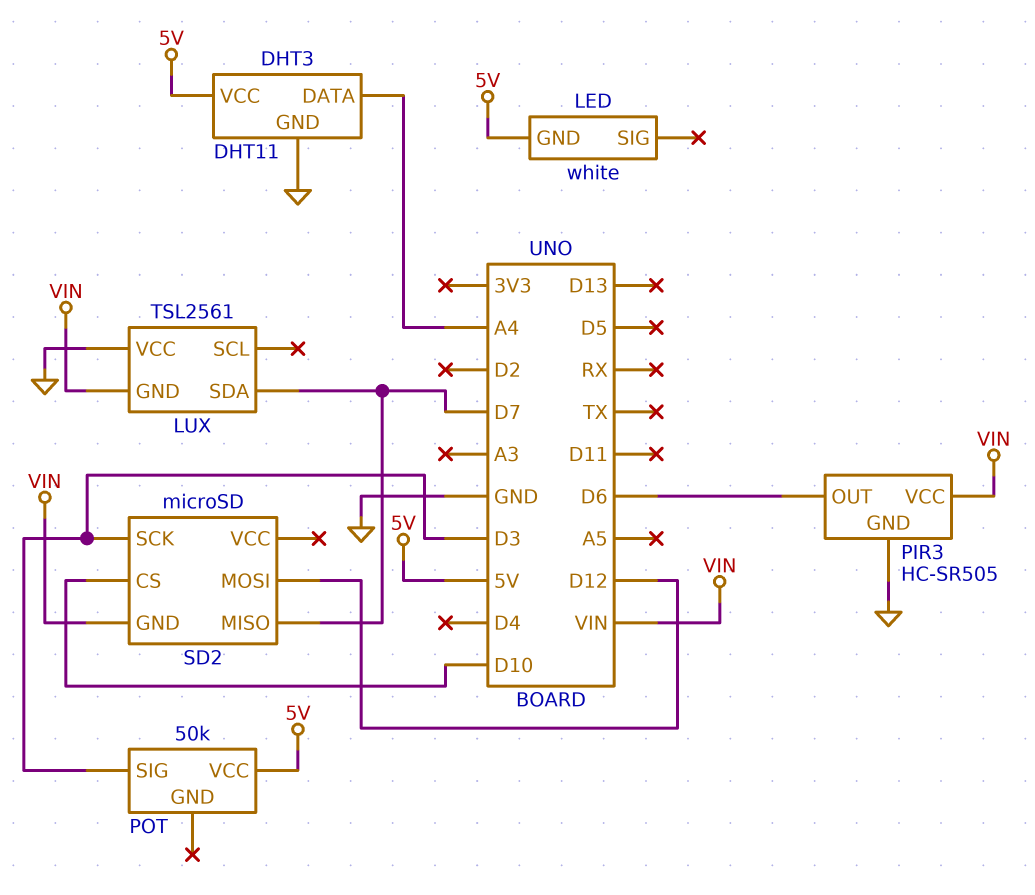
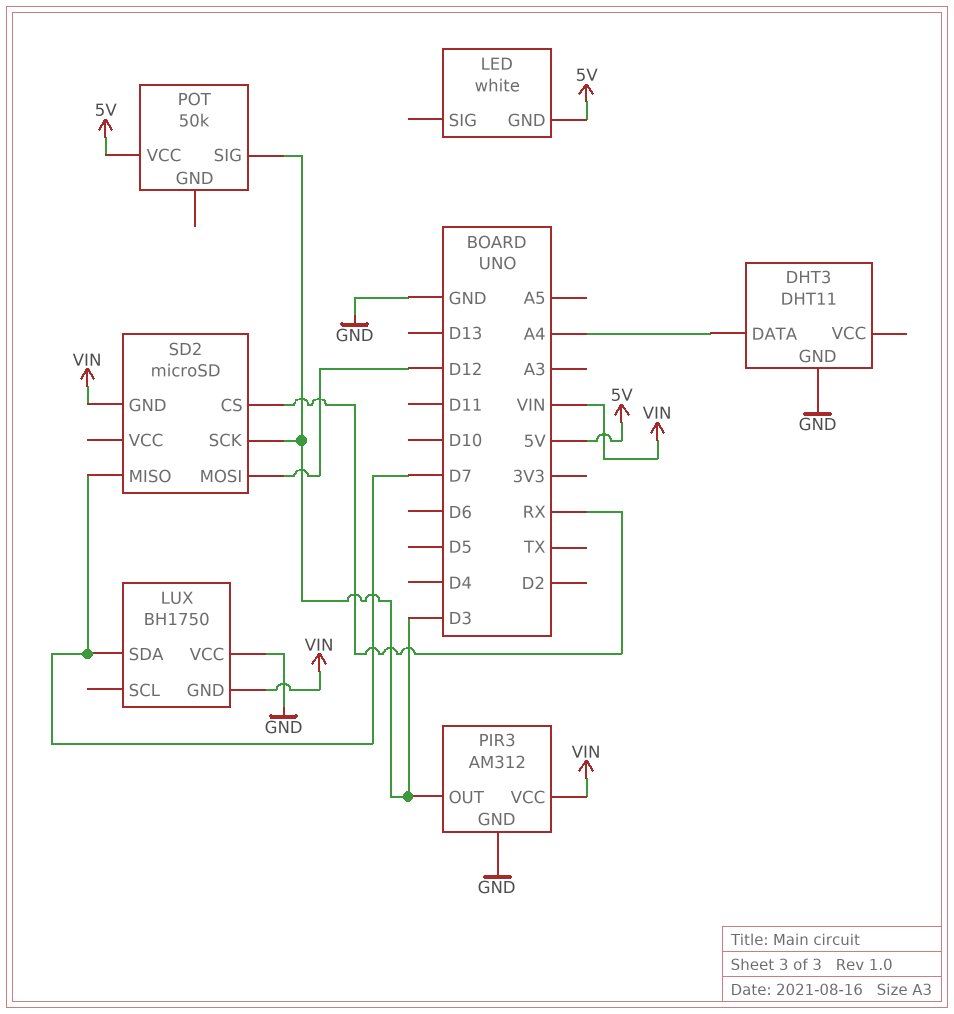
DHT3 pin VCC: 5V -> none
LUX: TSL2561 -> BH1750
PIR3: HC-SR505 -> AM312
PIR3 pin OUT: D6 -> D3
SD2 pin CS: D10 -> RX

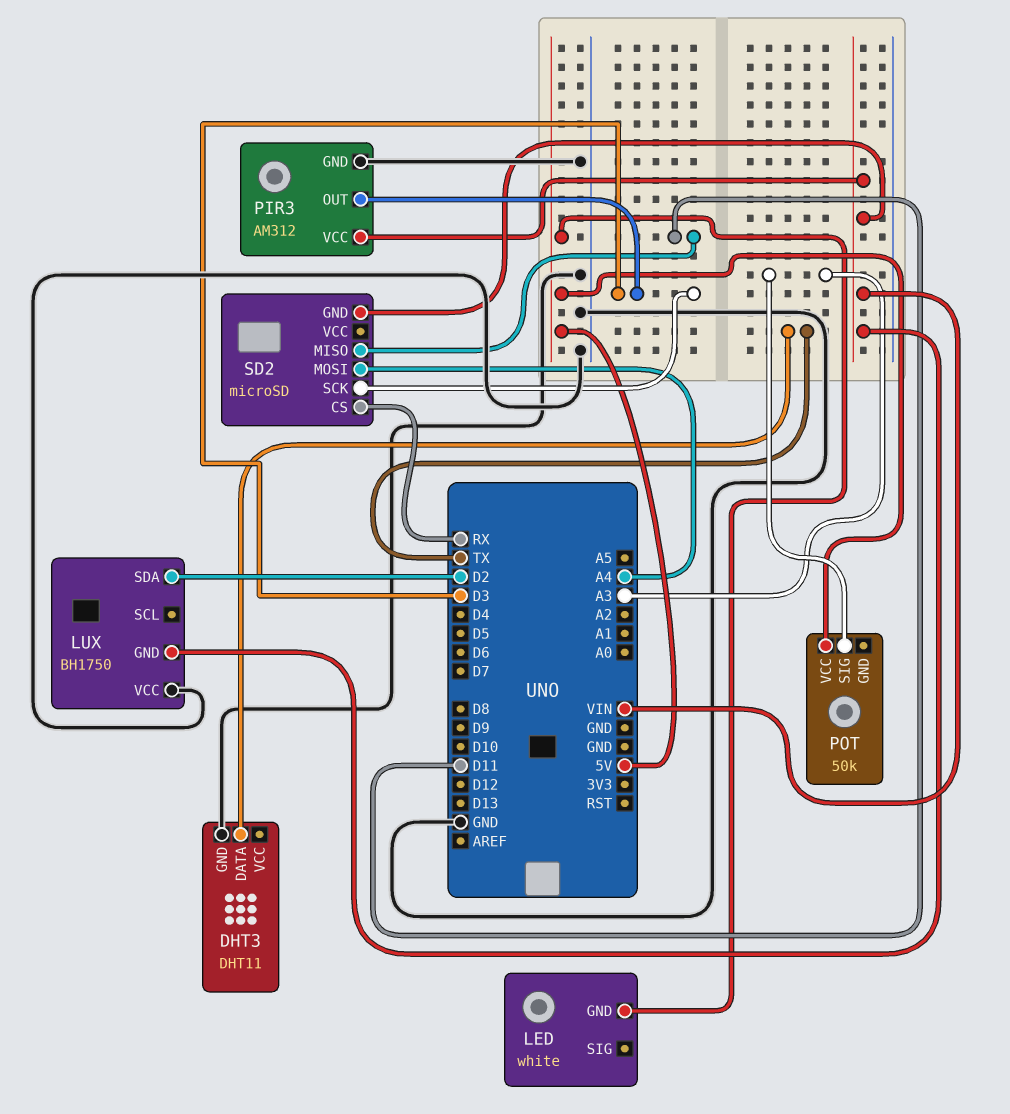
DHT3 pin DATA: A4 -> TX
LUX pin SDA: D7 -> D2
POT pin SIG: D3 -> A3
SD2 pin MISO: D7 -> D11
SD2 pin MOSI: D12 -> A4

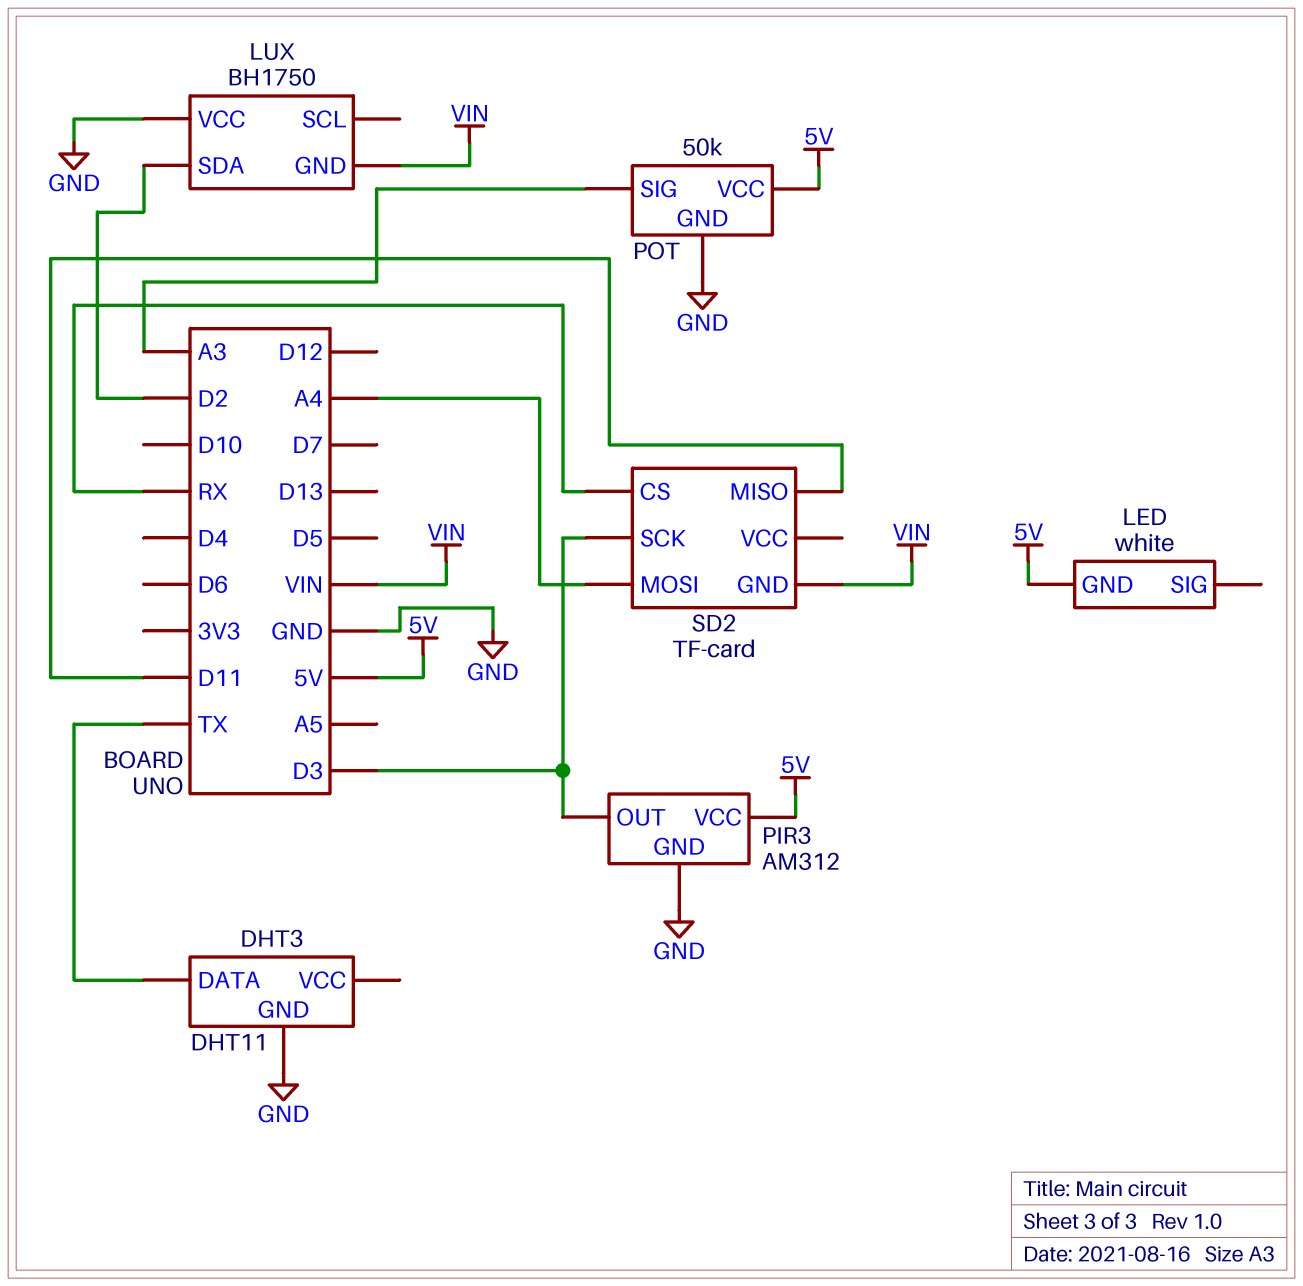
PIR3 pin VCC: VIN -> 5V
POT pin GND: none -> GND
SD2: microSD -> TF-card

